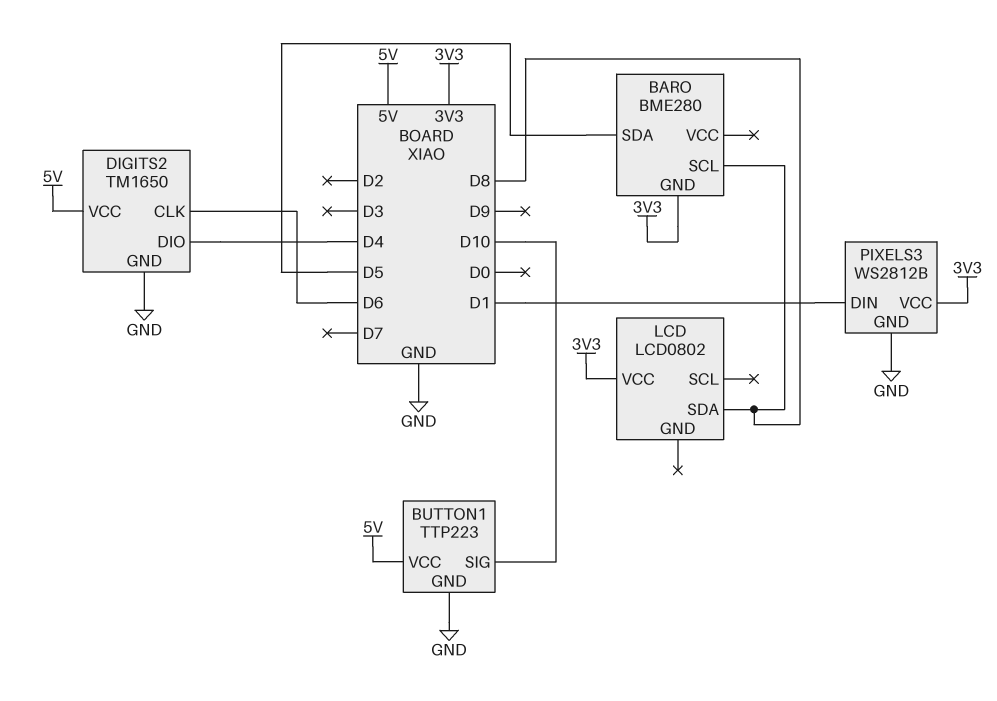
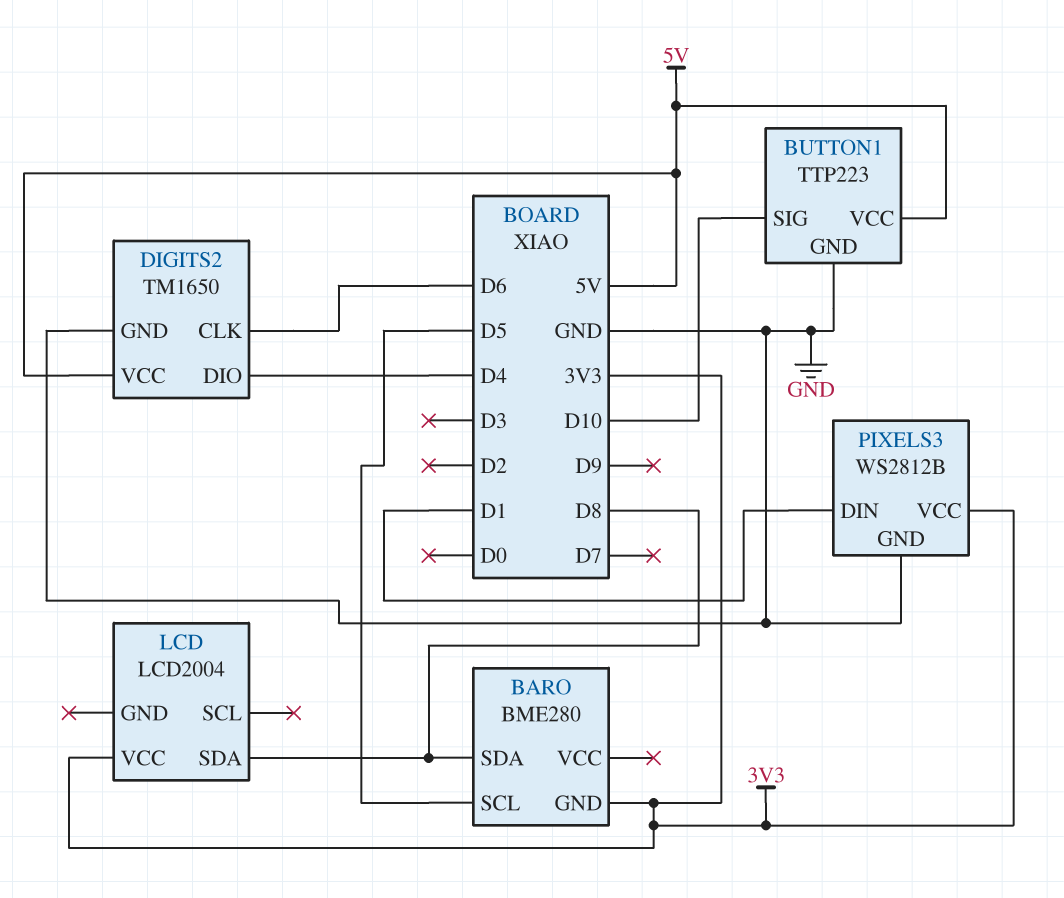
BARO pin SCL: D8 -> D5
BARO pin SDA: D5 -> D8
LCD: LCD0802 -> LCD2004

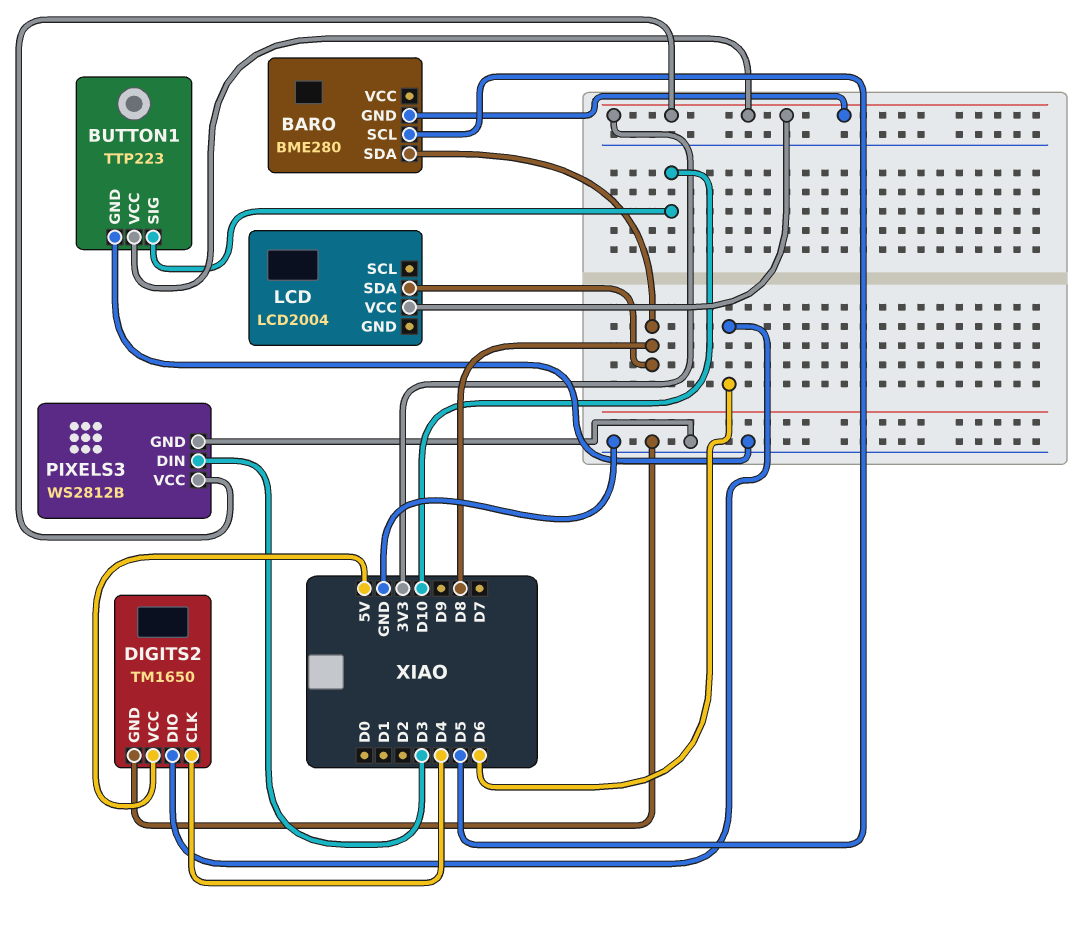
BUTTON1 pin VCC: 5V -> 3V3
DIGITS2 pin CLK: D6 -> D4
DIGITS2 pin DIO: D4 -> D6
PIXELS3 pin DIN: D1 -> D3

